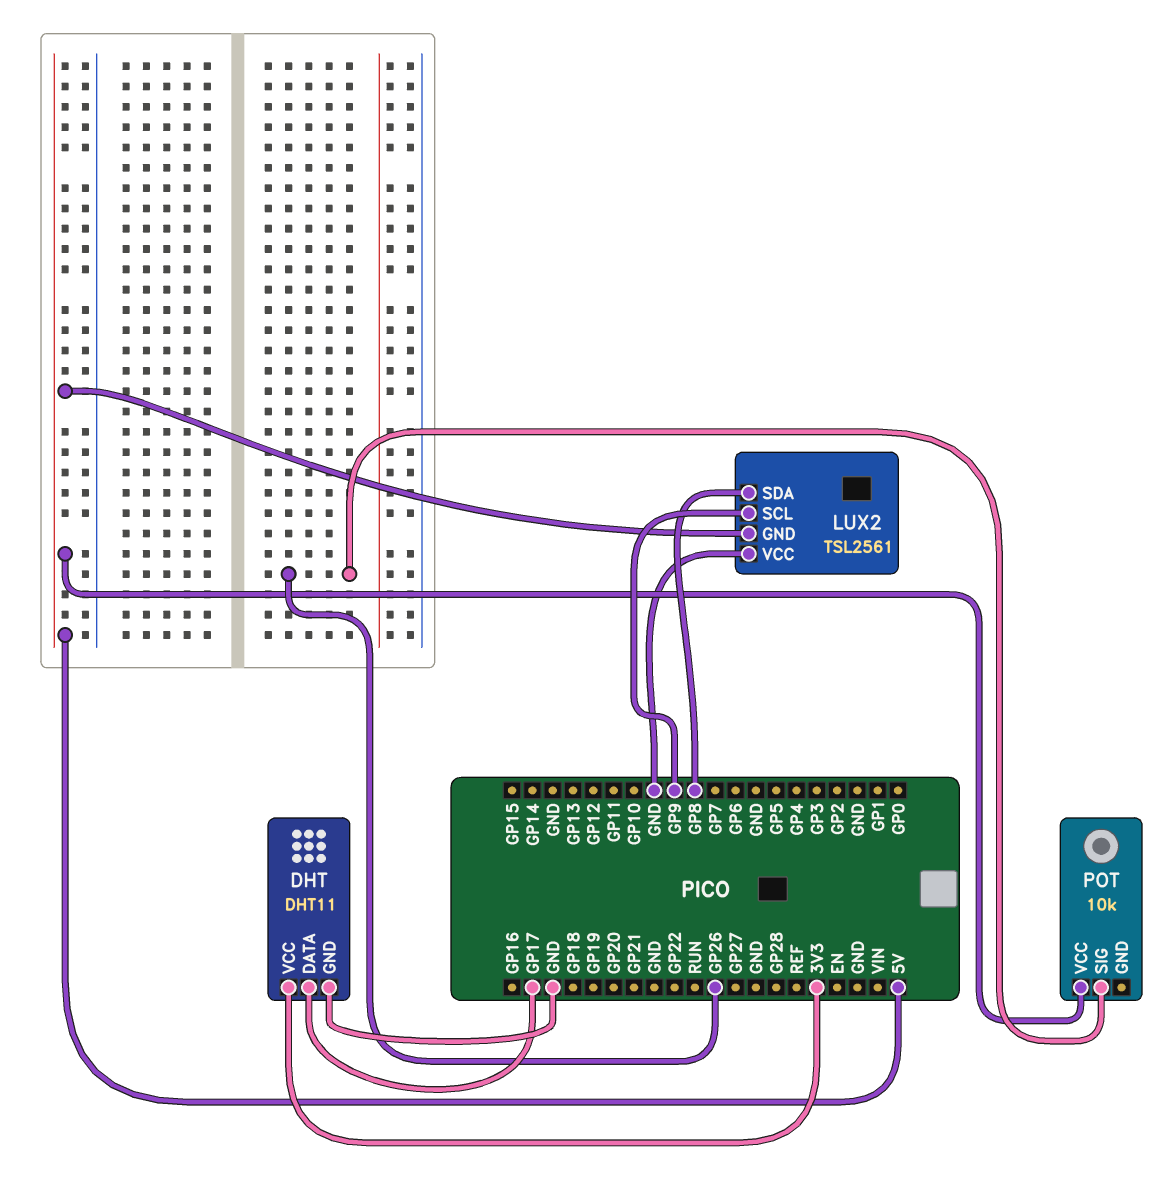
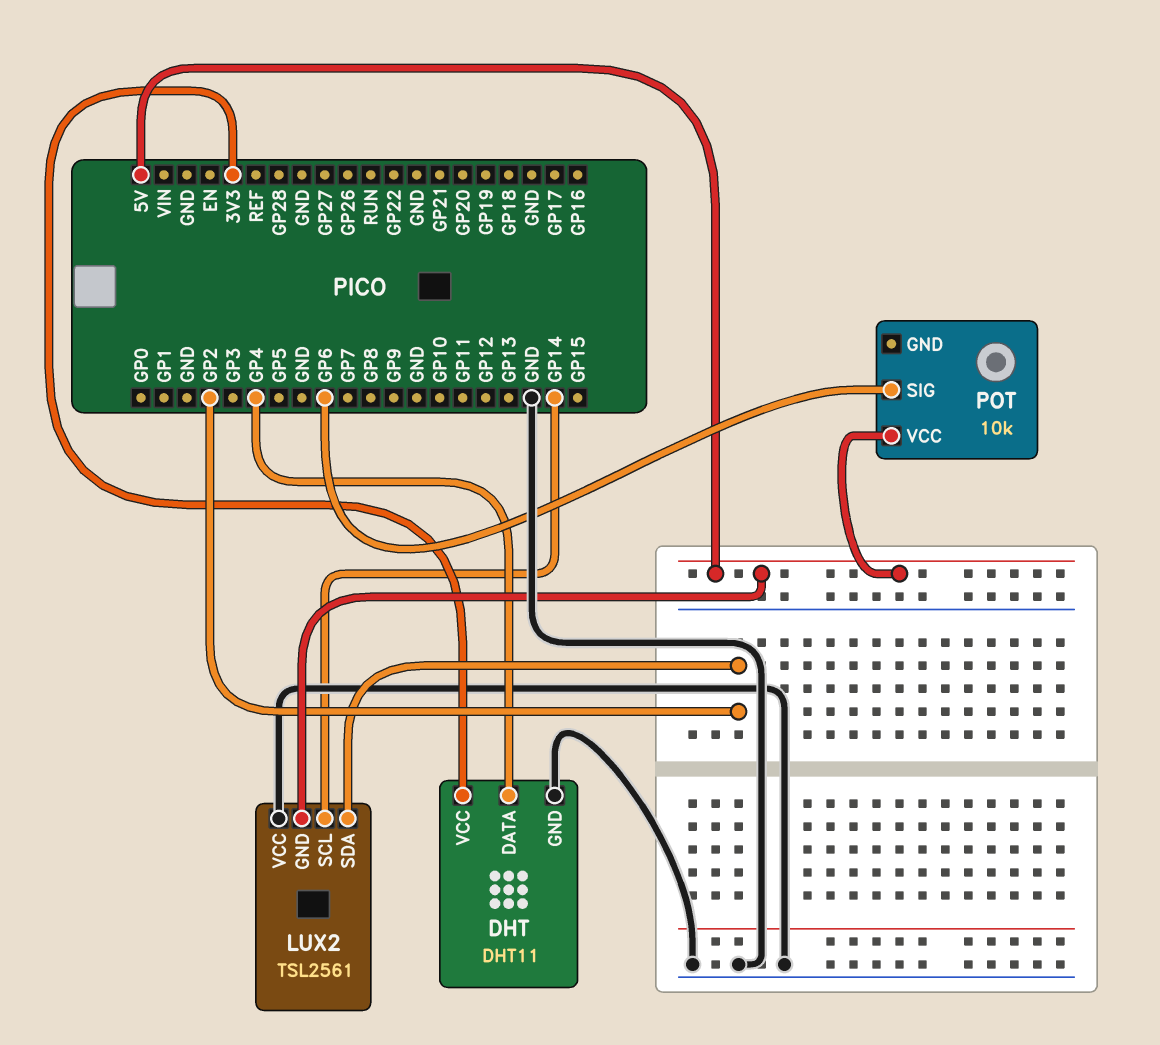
DHT pin DATA: GP17 -> GP4
LUX2 pin SCL: GP9 -> GP14
LUX2 pin SDA: GP8 -> GP2
POT pin SIG: GP26 -> GP6

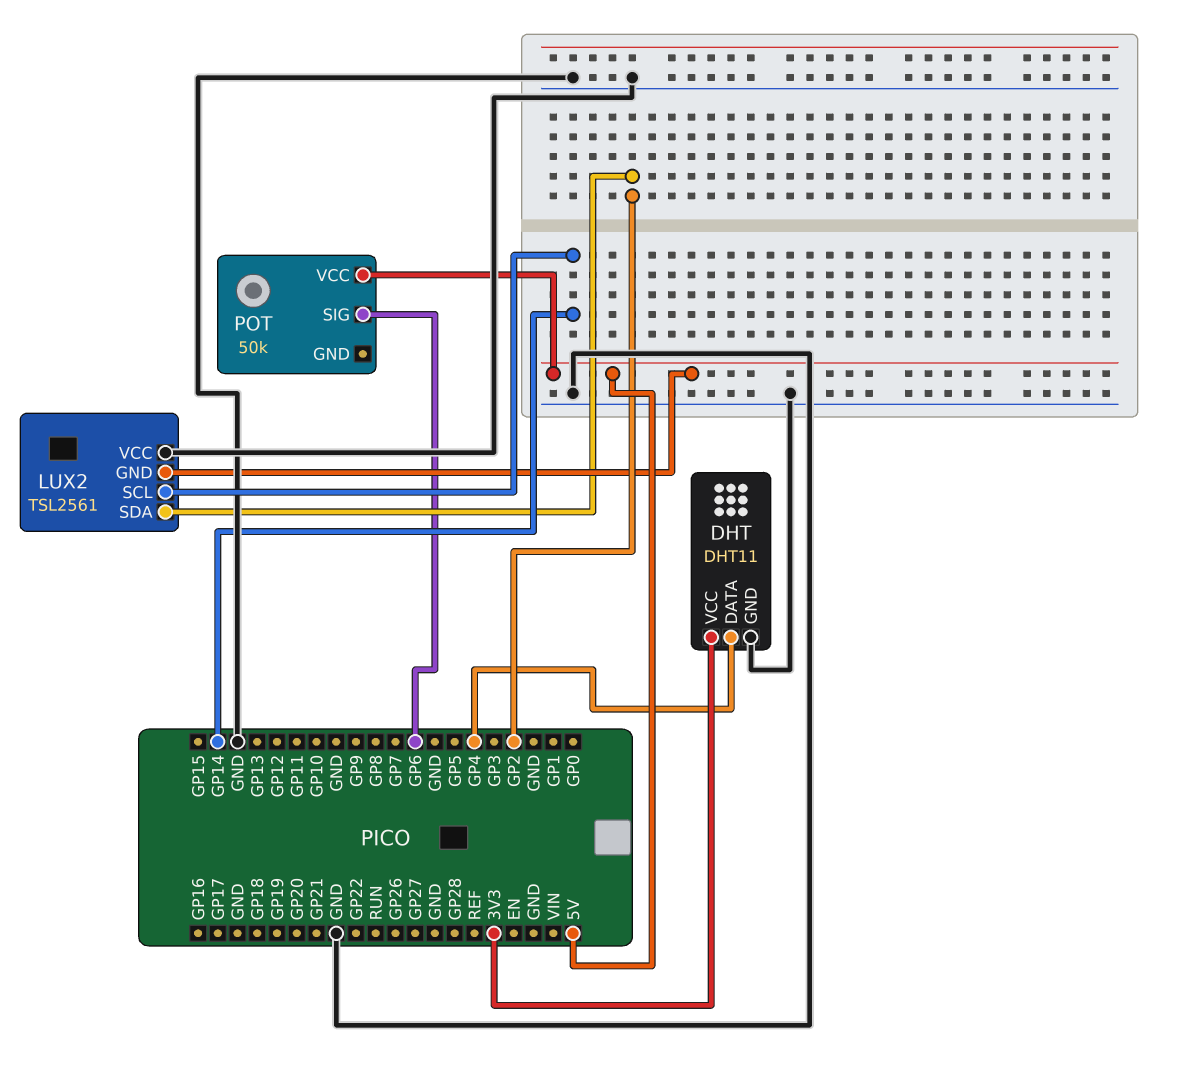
POT: 10k -> 50k

